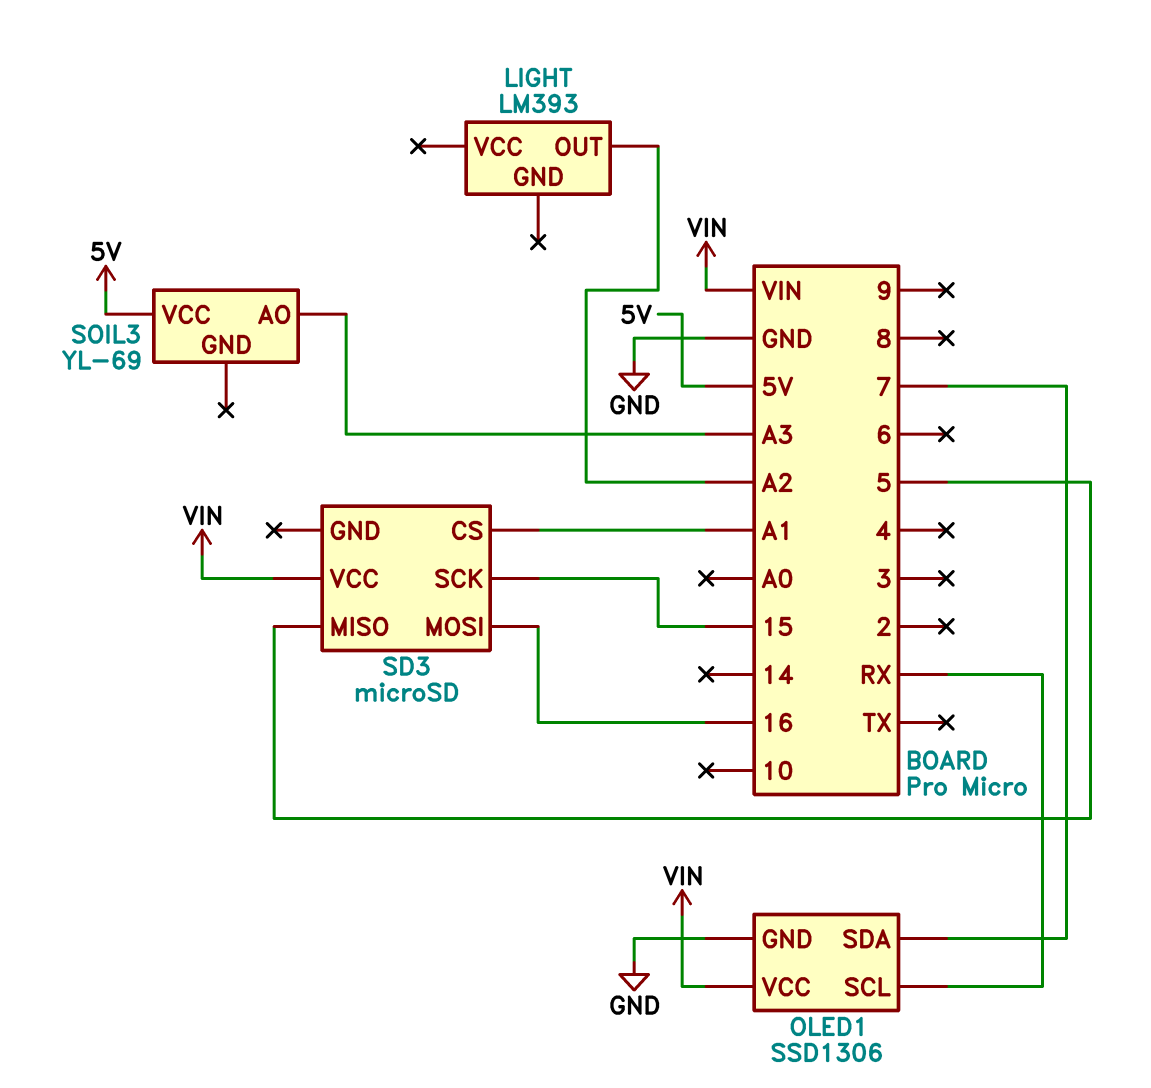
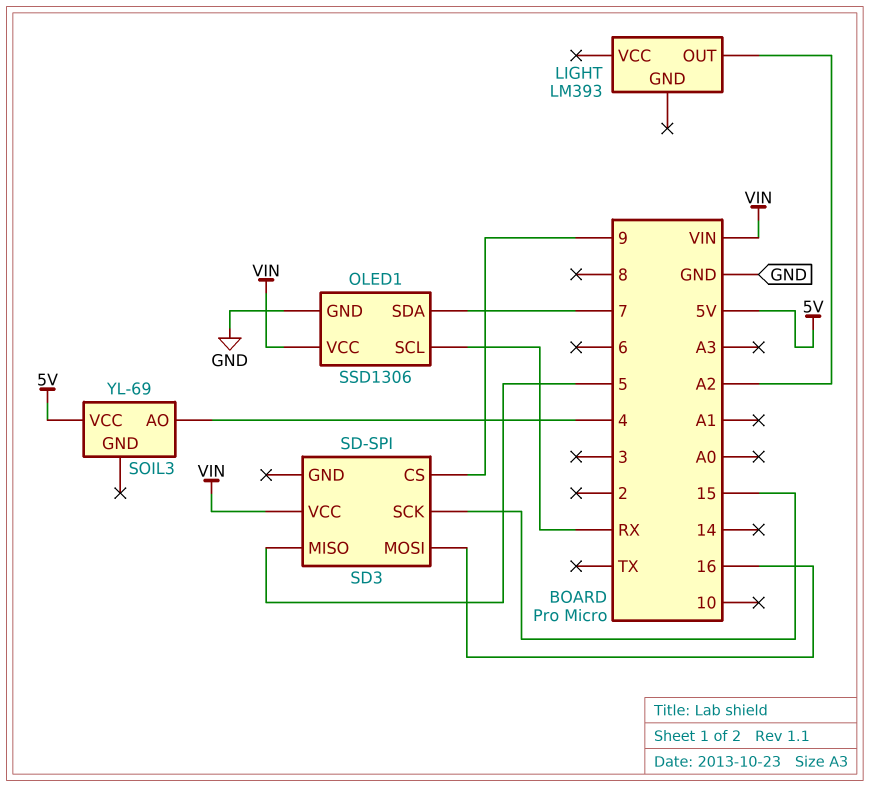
SD3: microSD -> SD-SPI
SD3 pin CS: A1 -> 9
SOIL3 pin AO: A3 -> 4

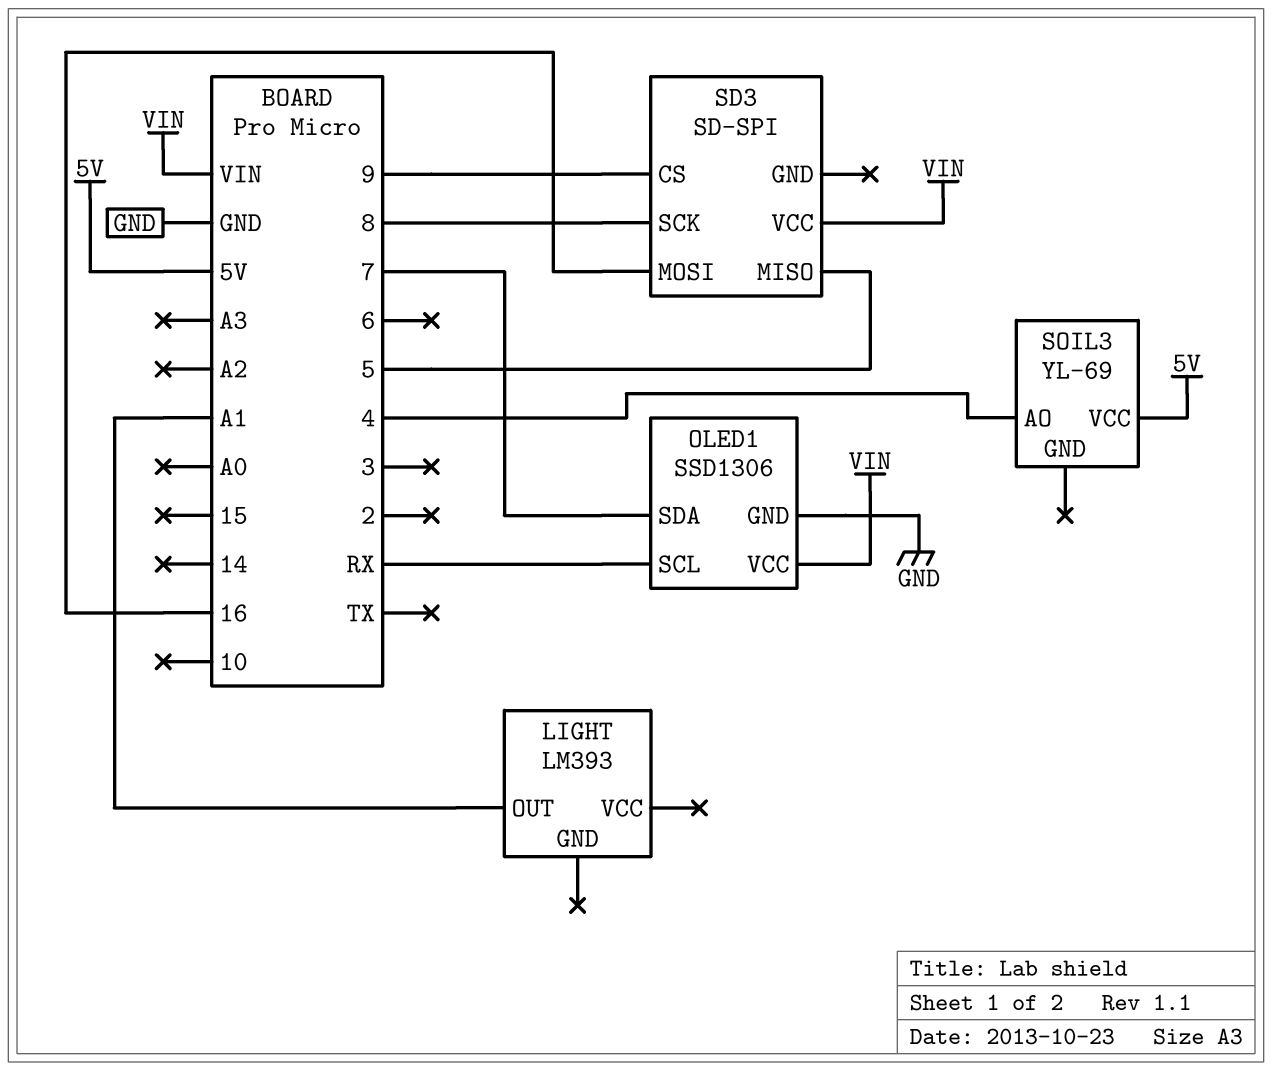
LIGHT pin OUT: A2 -> A1
SD3 pin SCK: 15 -> 8

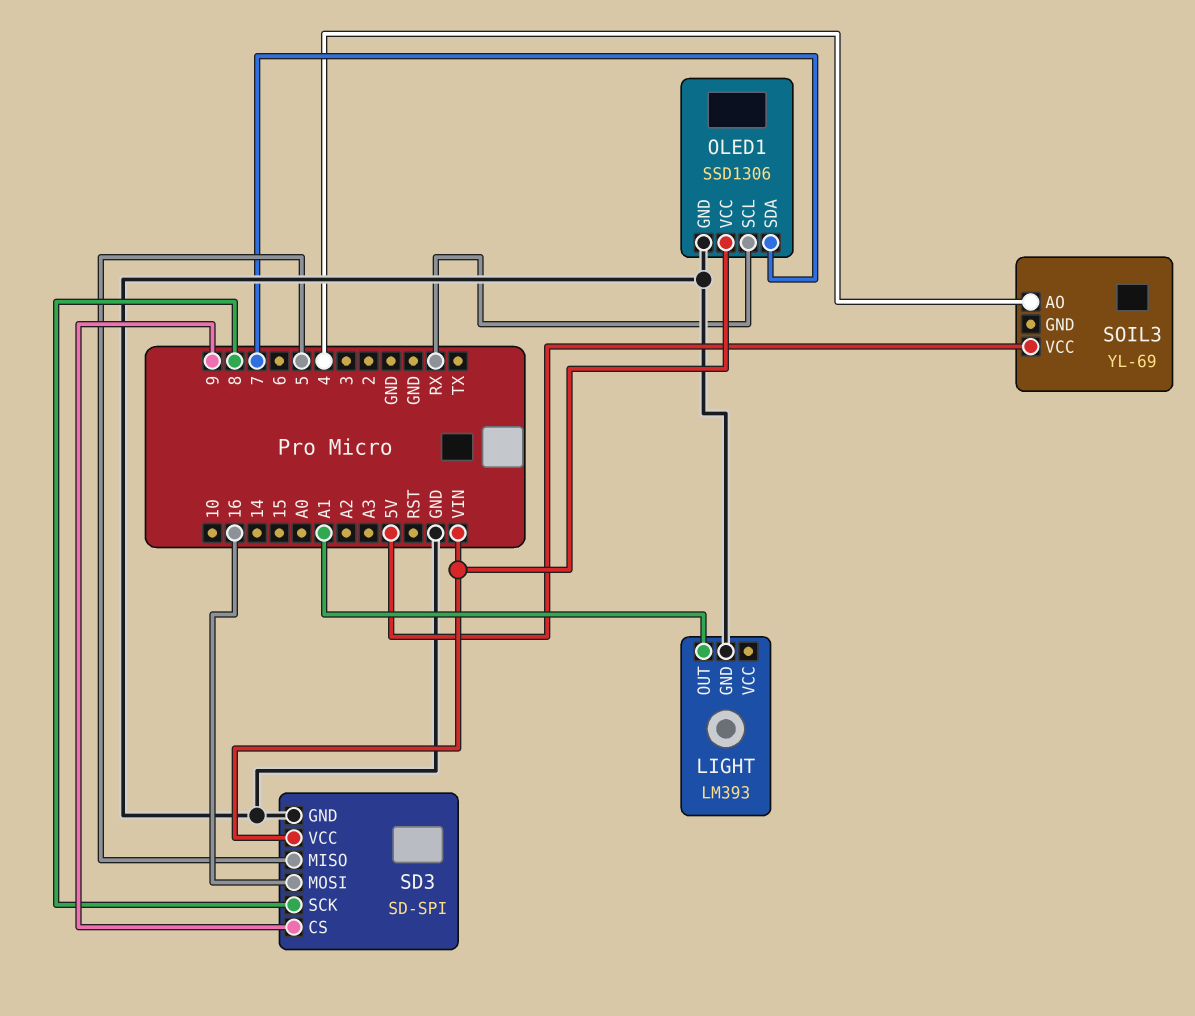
LIGHT pin GND: none -> GND
SD3 pin GND: none -> GND

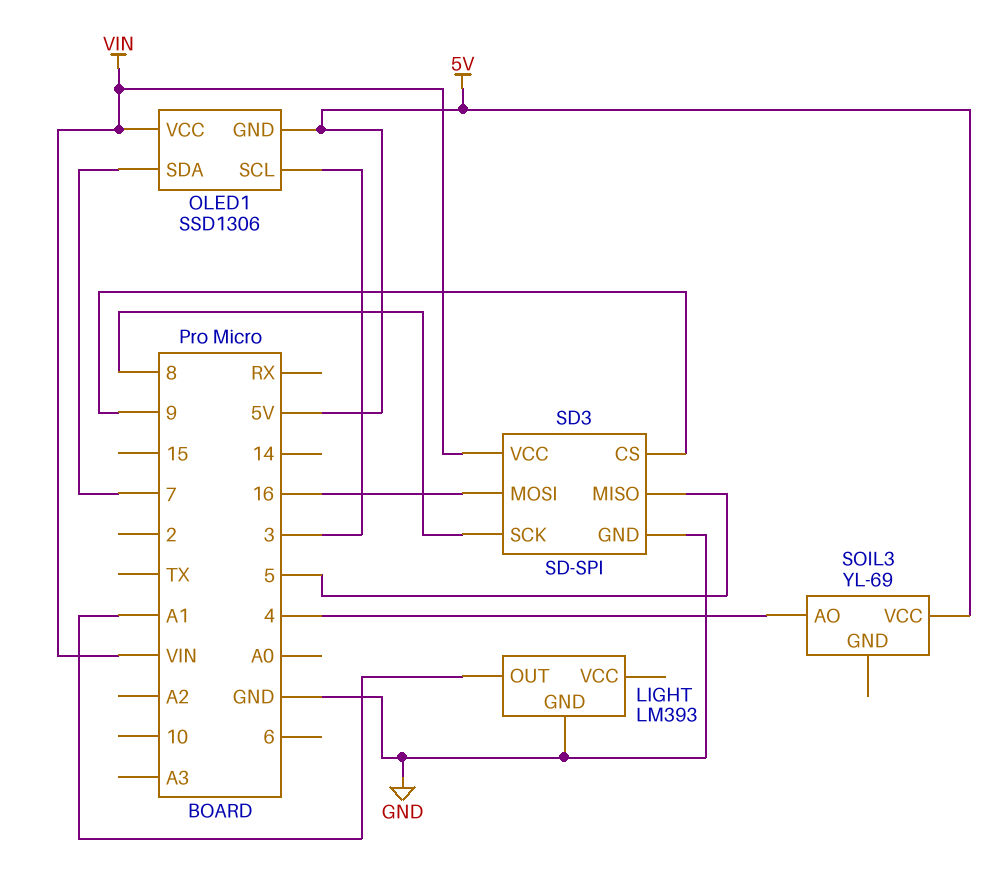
OLED1 pin GND: GND -> 5V
OLED1 pin SCL: RX -> 3

